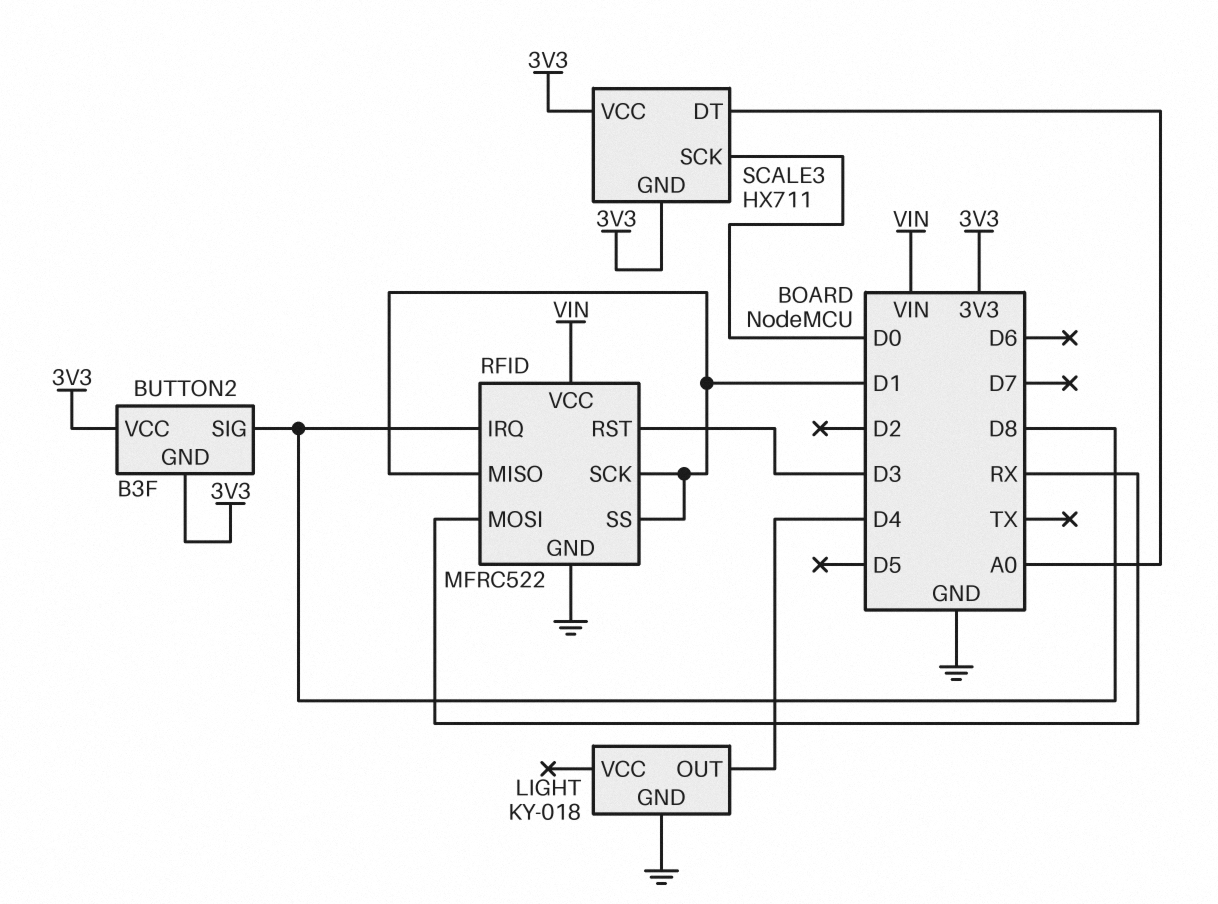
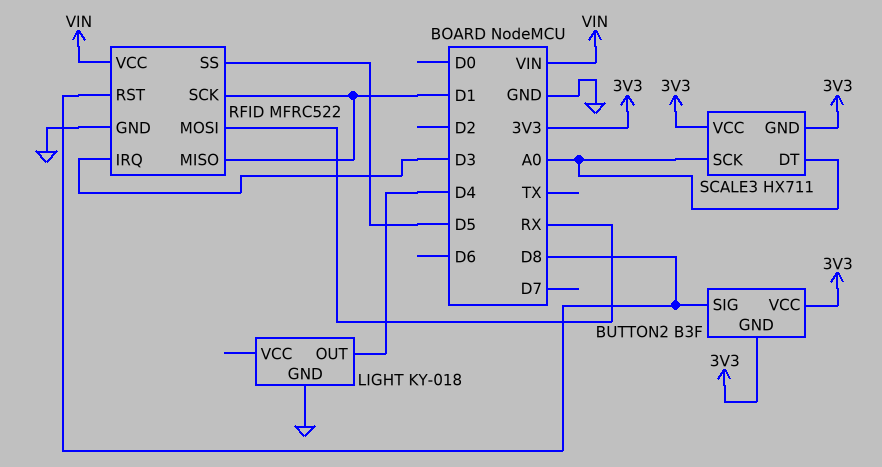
RFID pin IRQ: D8 -> D3
RFID pin RST: D3 -> D8
RFID pin SS: D1 -> D5
SCALE3 pin SCK: D0 -> A0

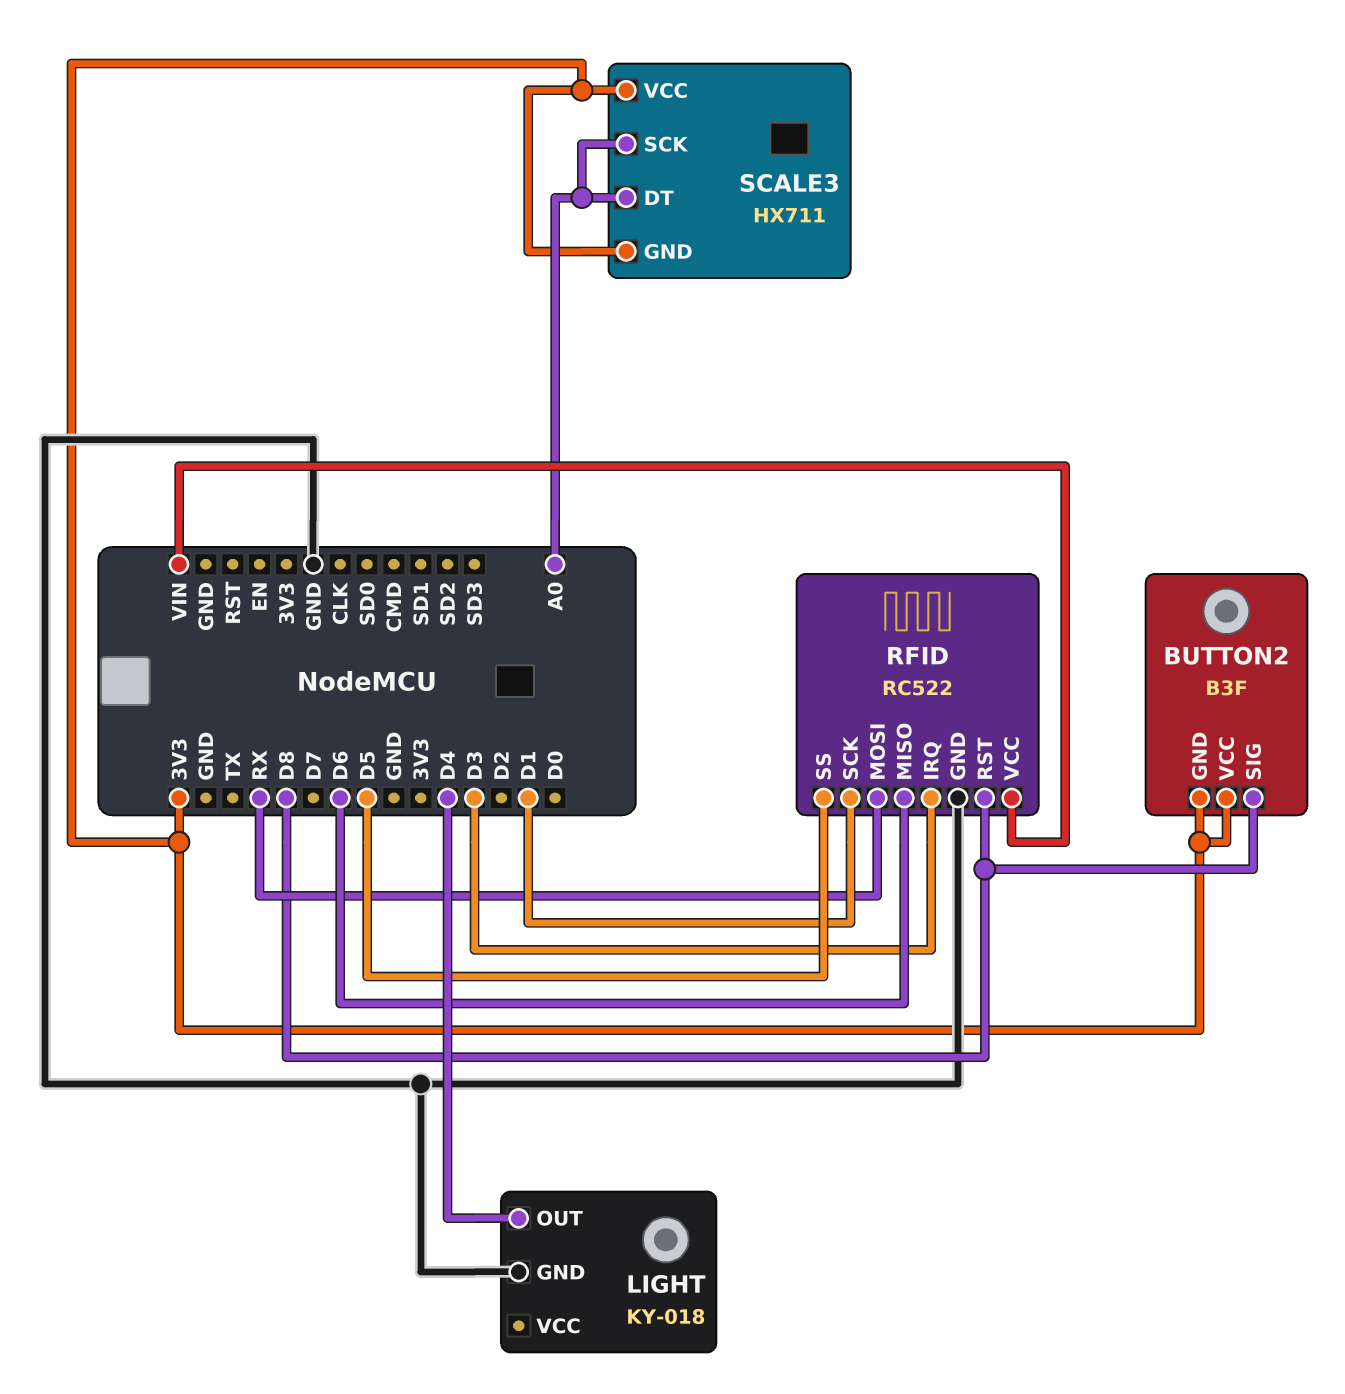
RFID: MFRC522 -> RC522
RFID pin MISO: D1 -> D6

